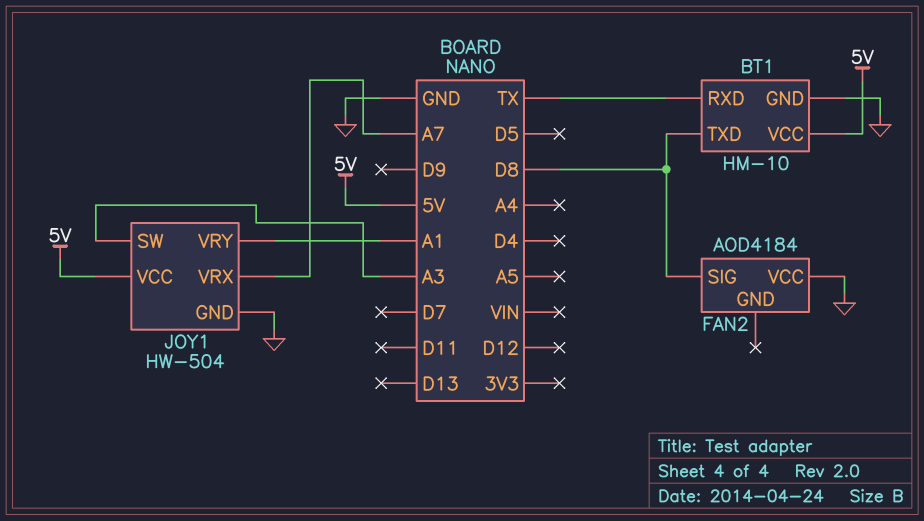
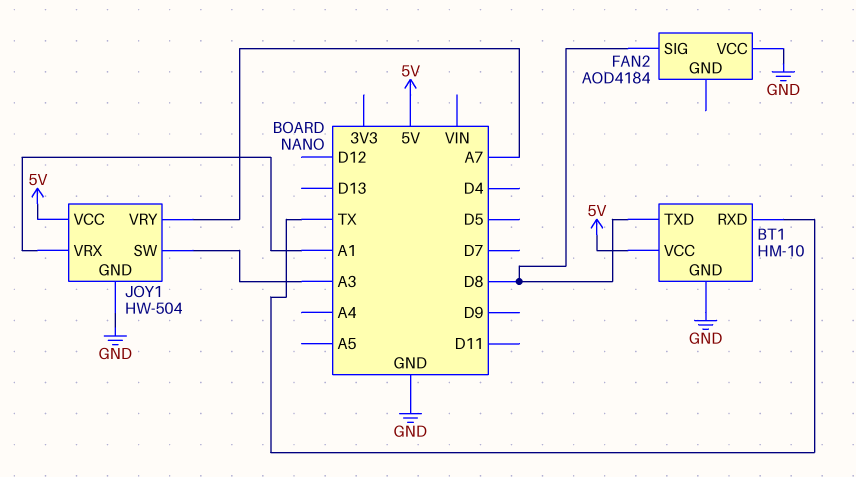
JOY1 pin VRX: A7 -> A1
JOY1 pin VRY: A1 -> A7

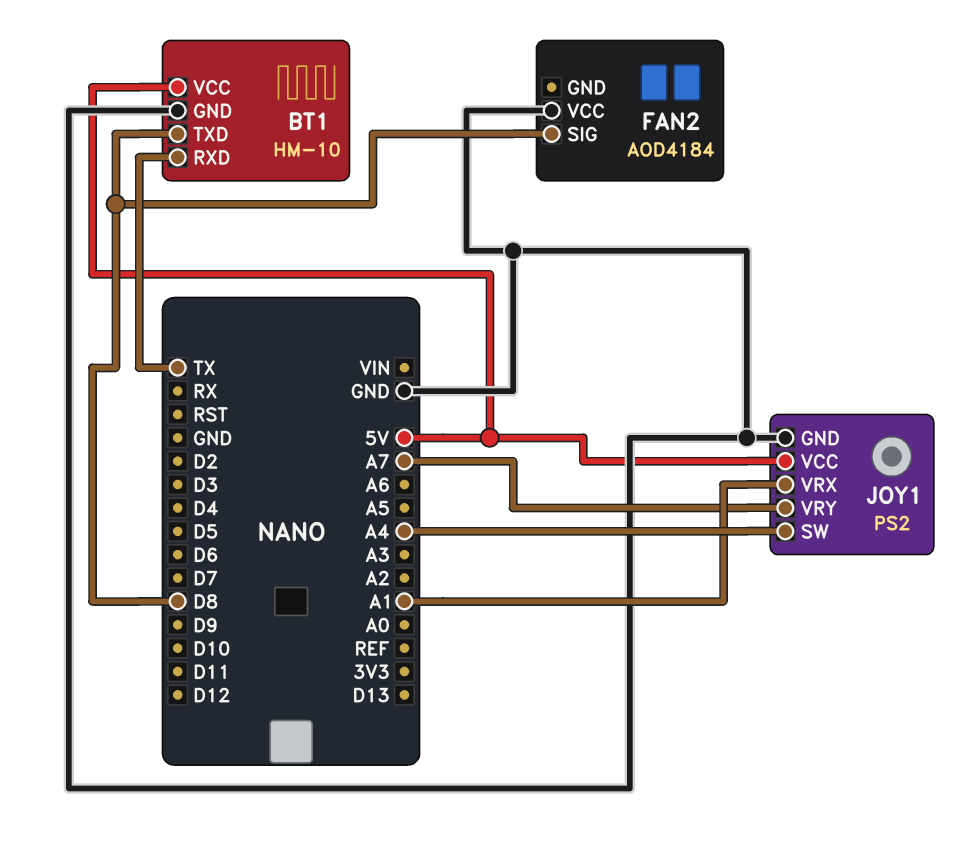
JOY1: HW-504 -> PS2
JOY1 pin SW: A3 -> A4

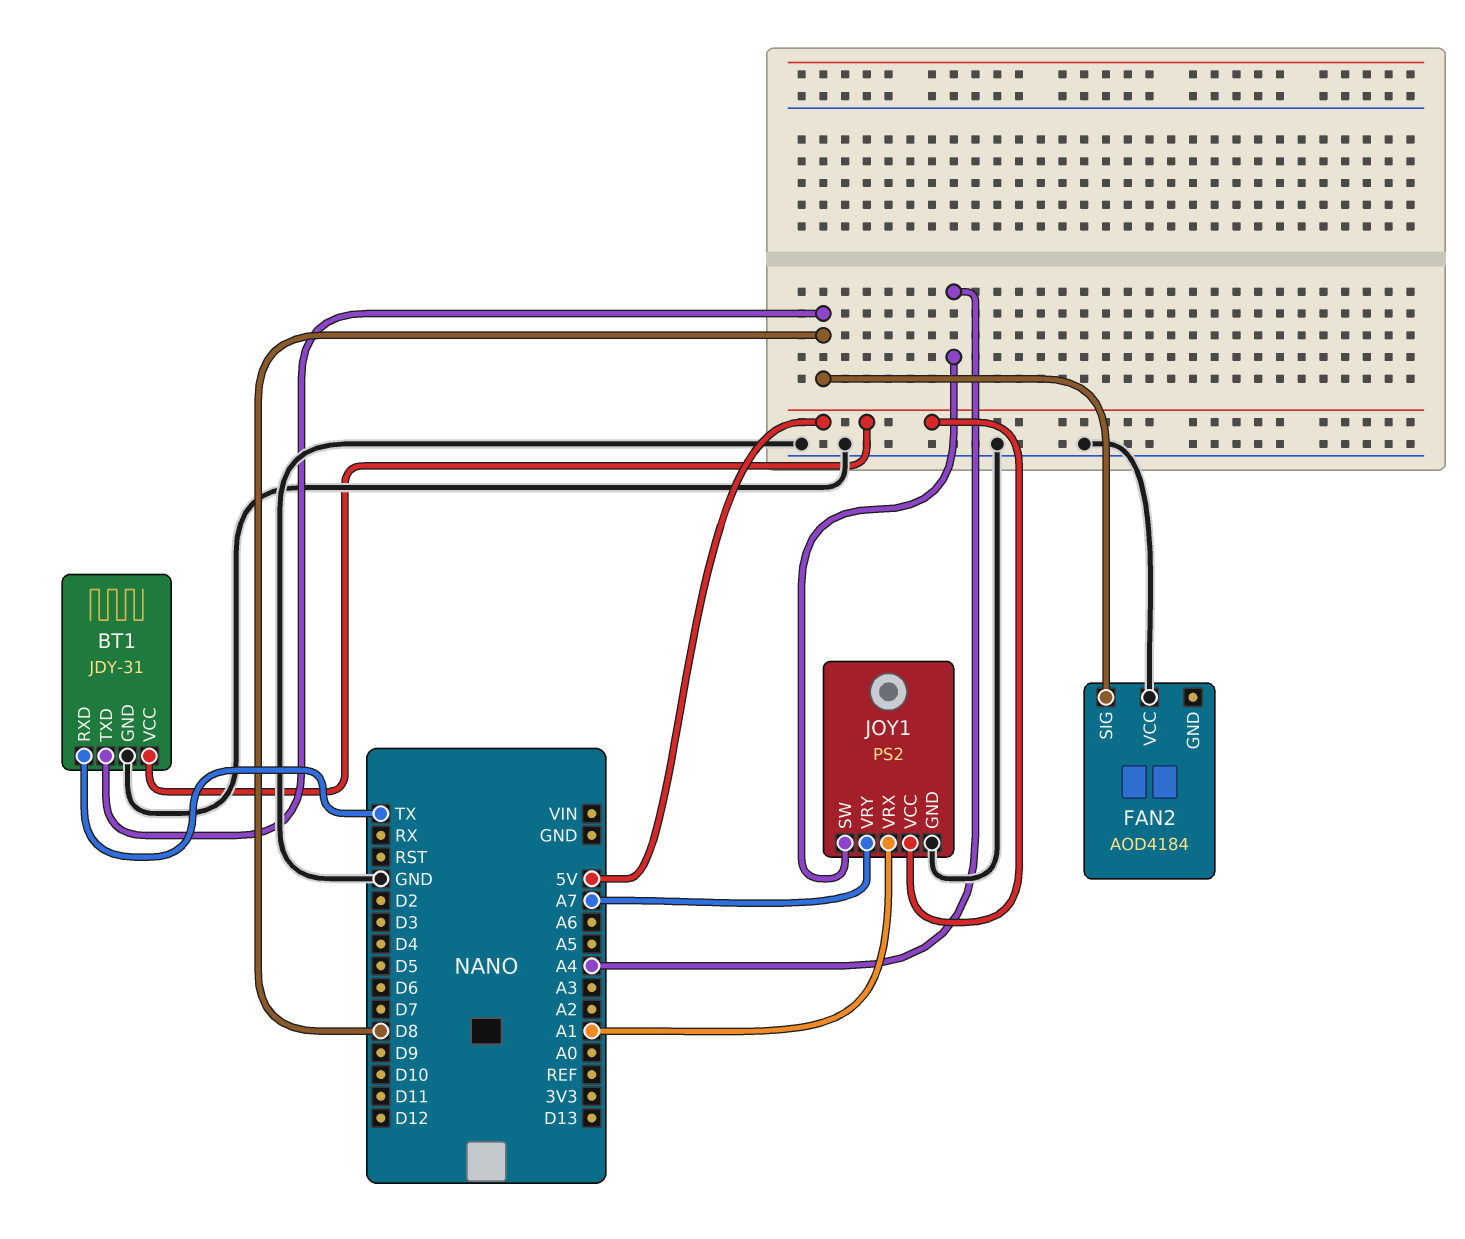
BT1: HM-10 -> JDY-31

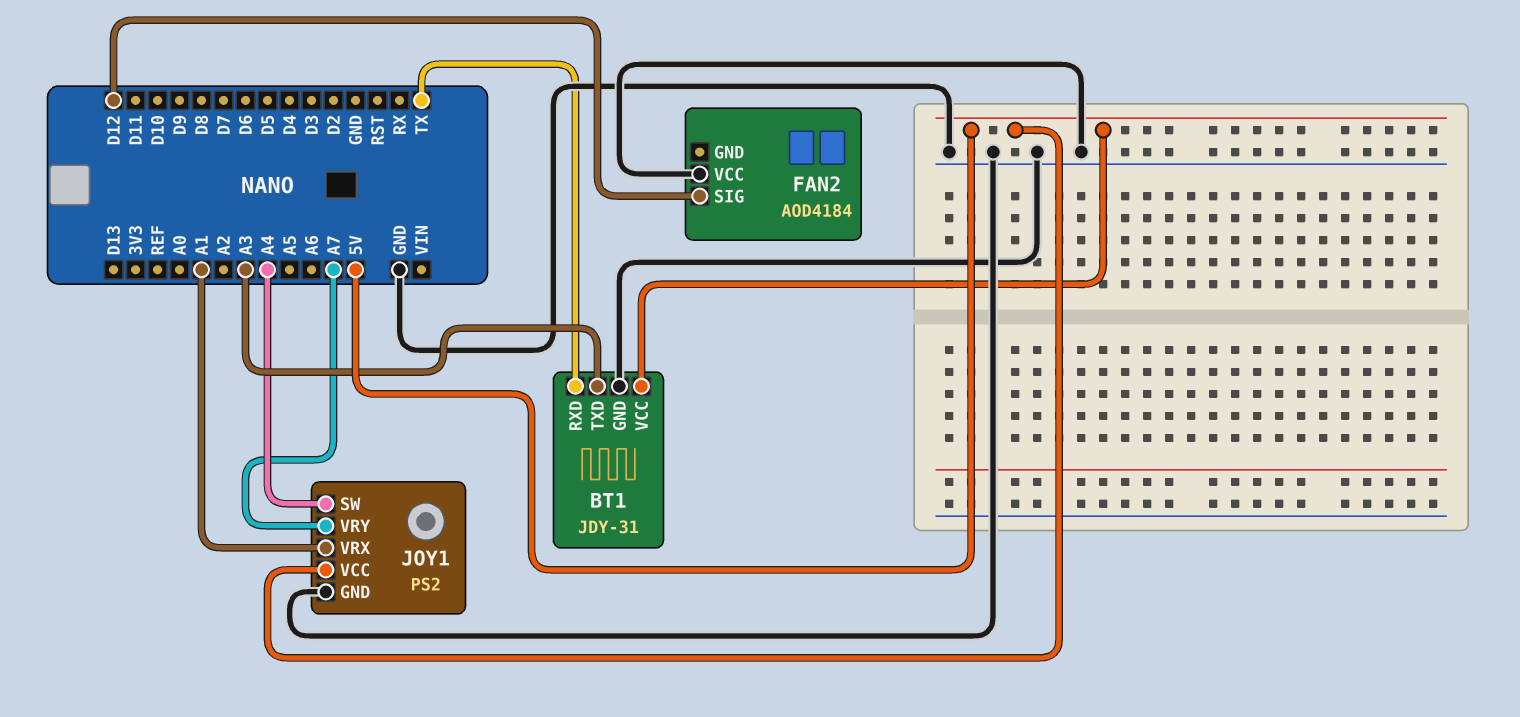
BT1 pin TXD: D8 -> A3
FAN2 pin SIG: D8 -> D12

